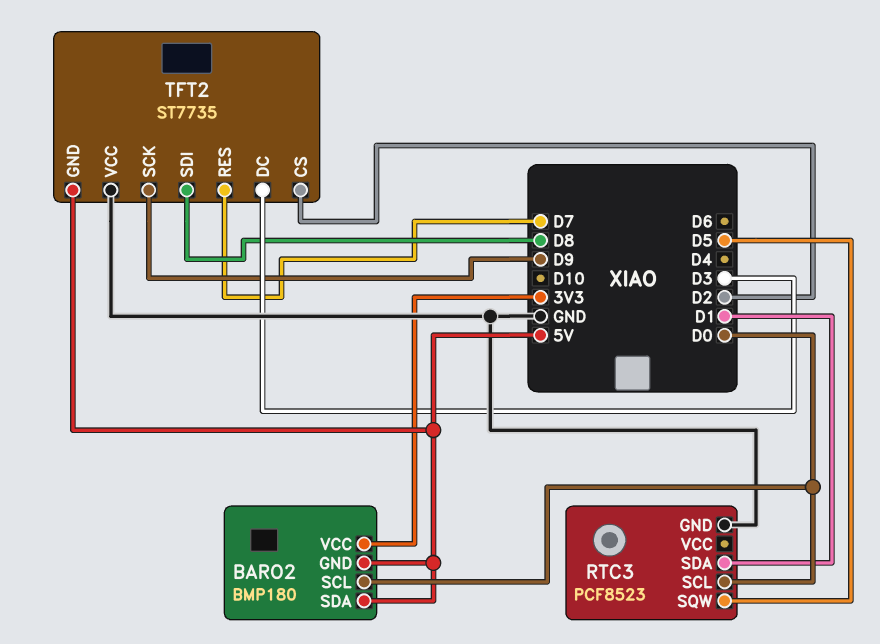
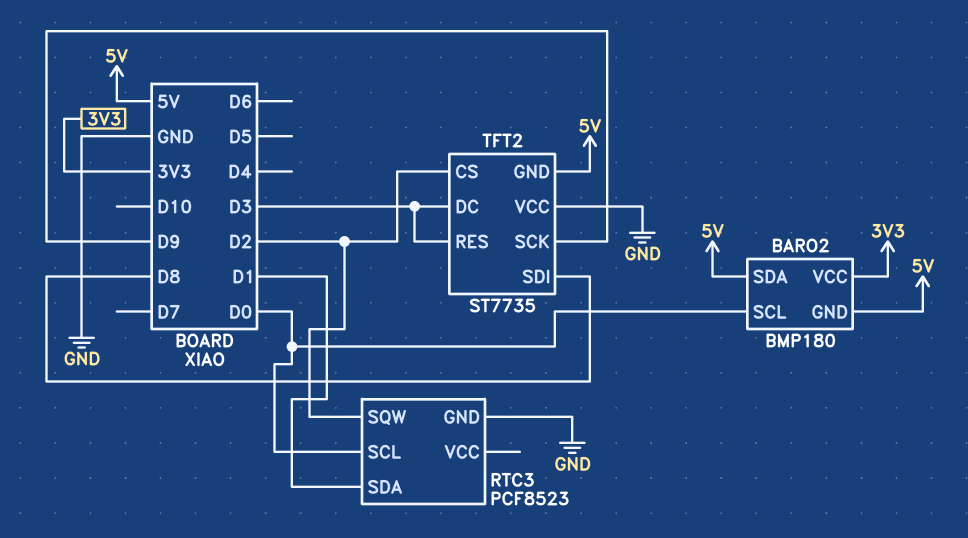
RTC3 pin SQW: D5 -> D2
TFT2 pin RES: D7 -> D3

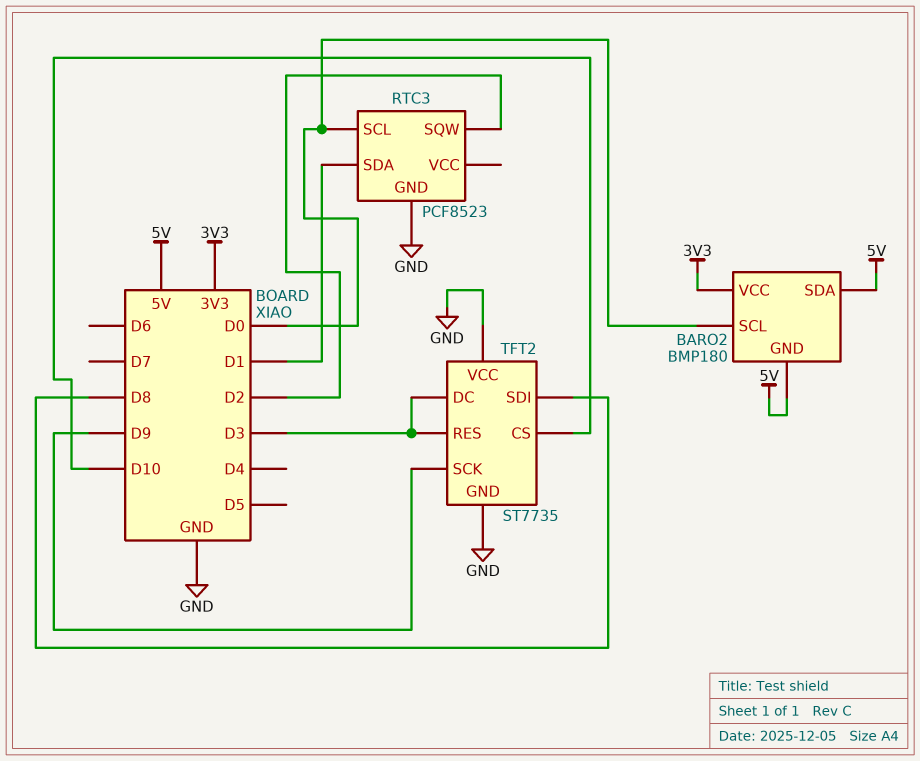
TFT2 pin CS: D2 -> D10
TFT2 pin GND: 5V -> GND

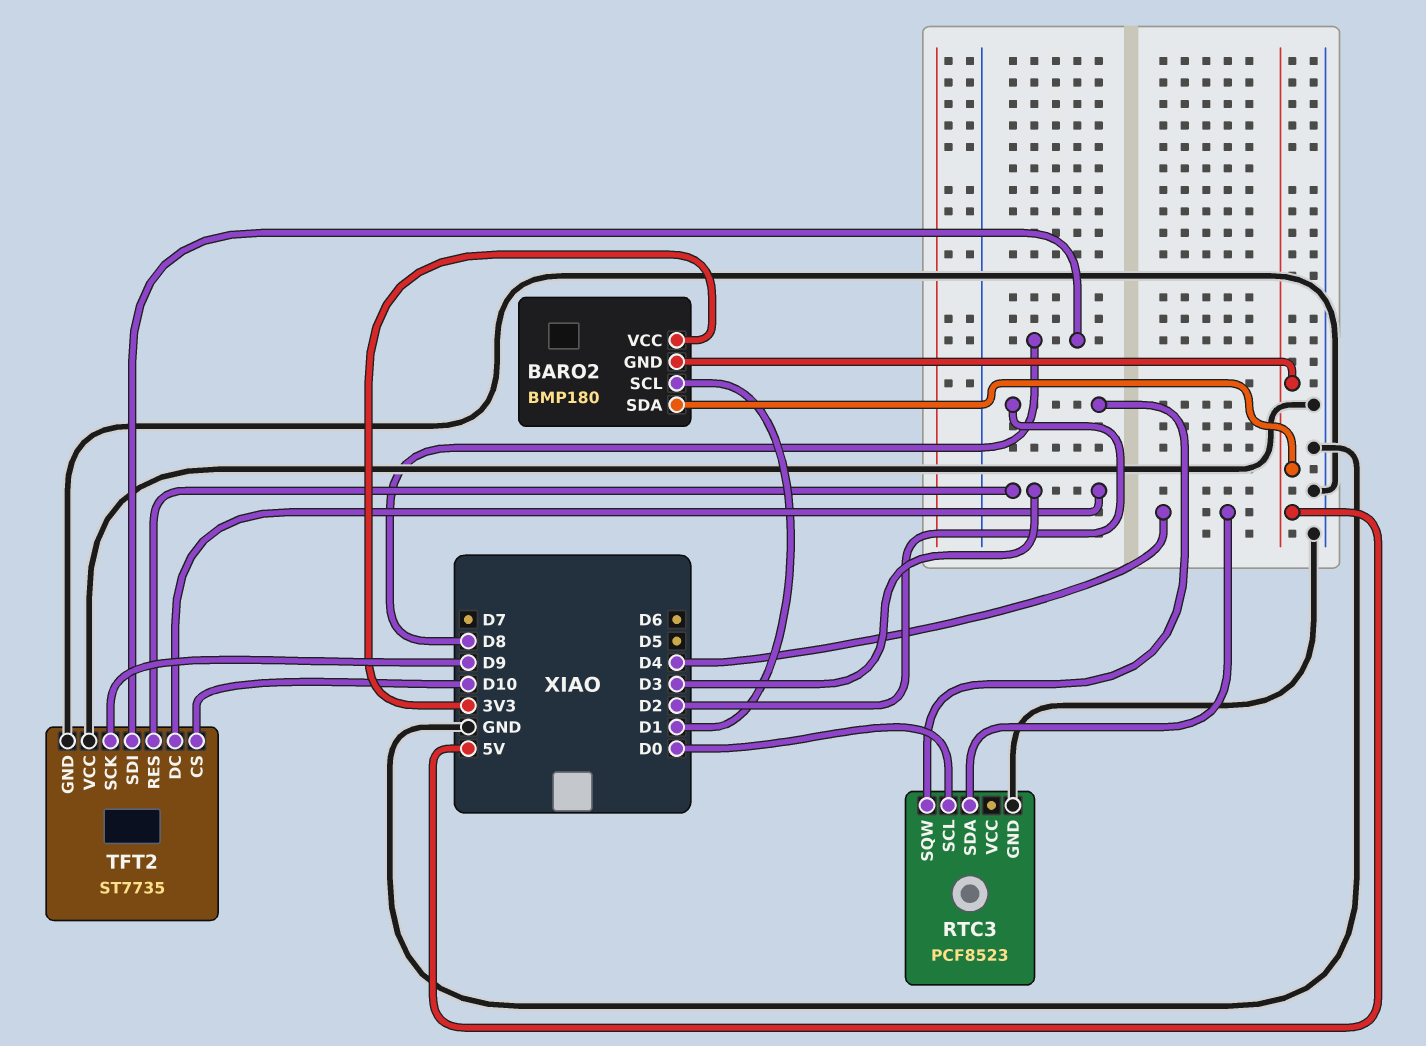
BARO2 pin SCL: D0 -> D1
RTC3 pin SDA: D1 -> D4

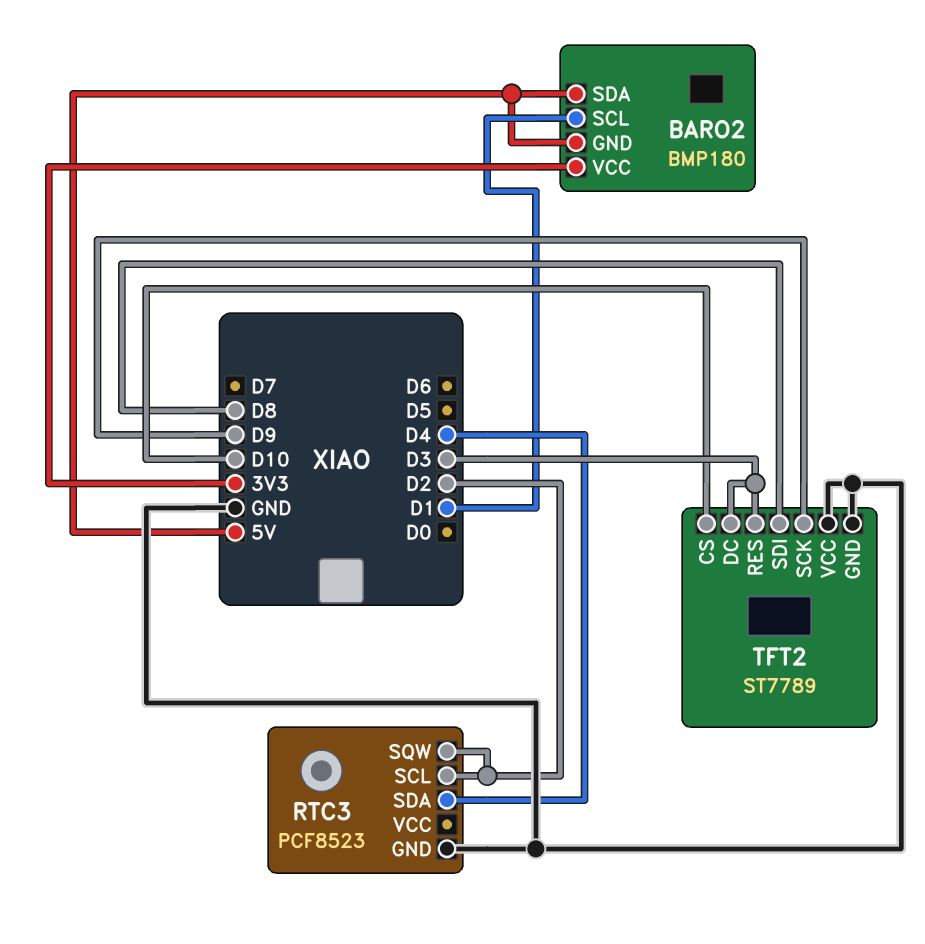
RTC3 pin SCL: D0 -> D2
TFT2: ST7735 -> ST7789

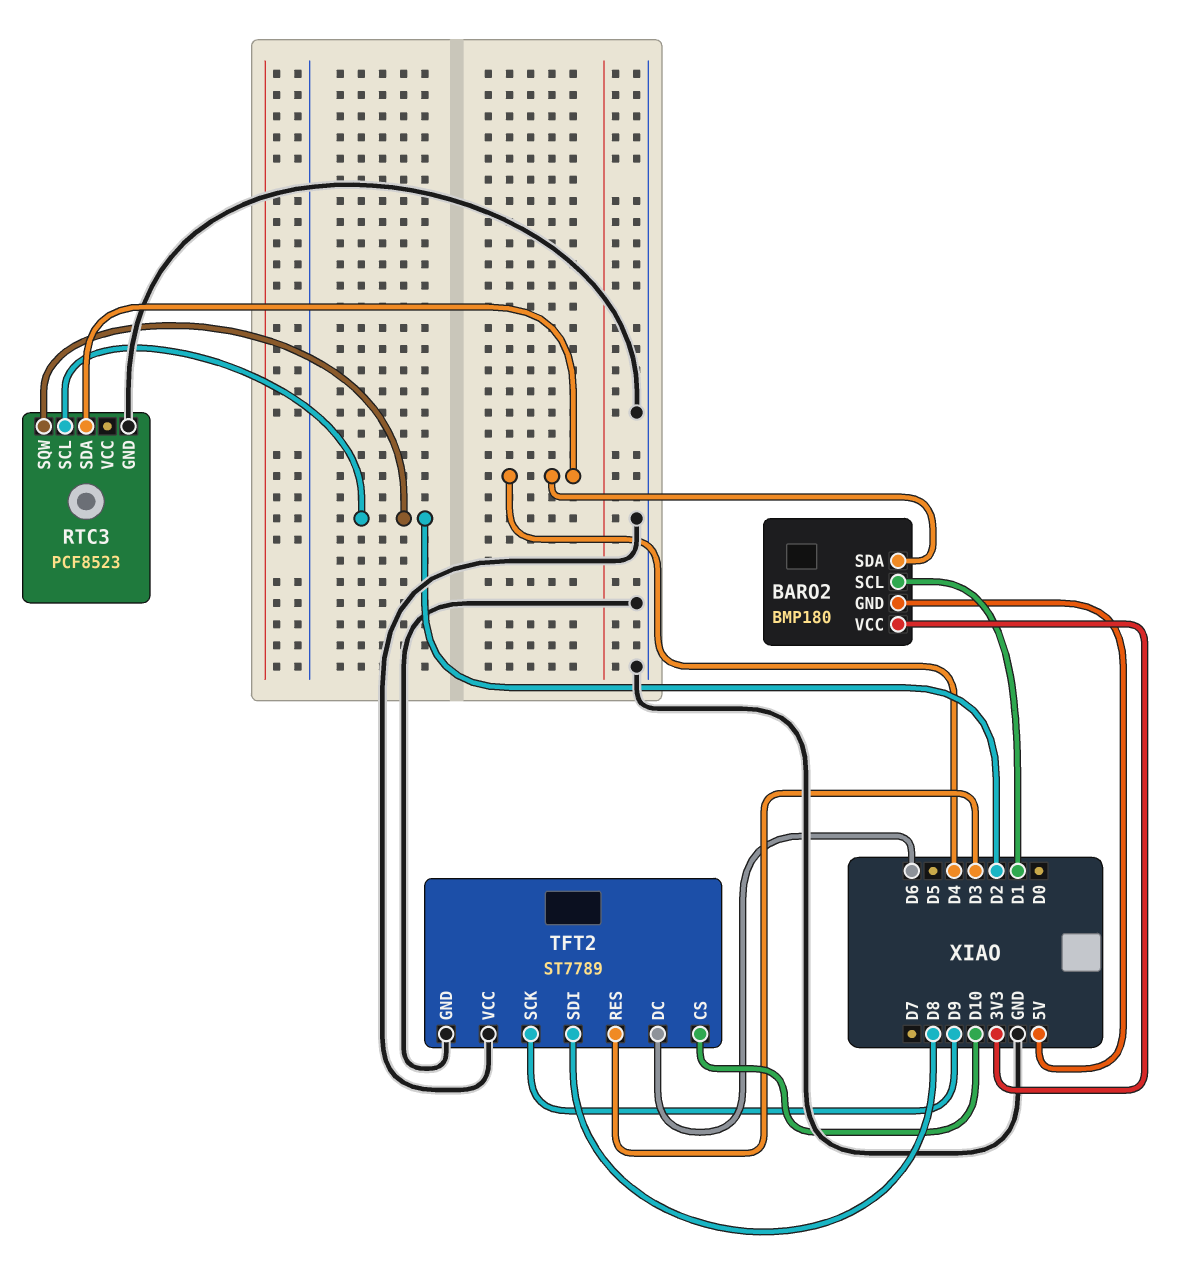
BARO2 pin SDA: 5V -> D4
TFT2 pin DC: D3 -> D6

